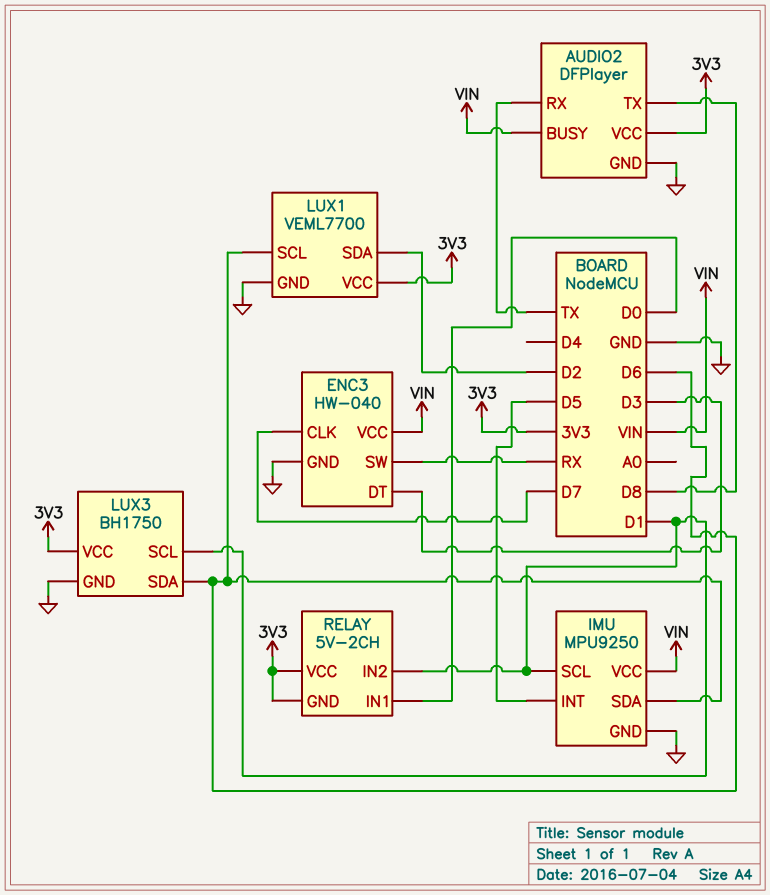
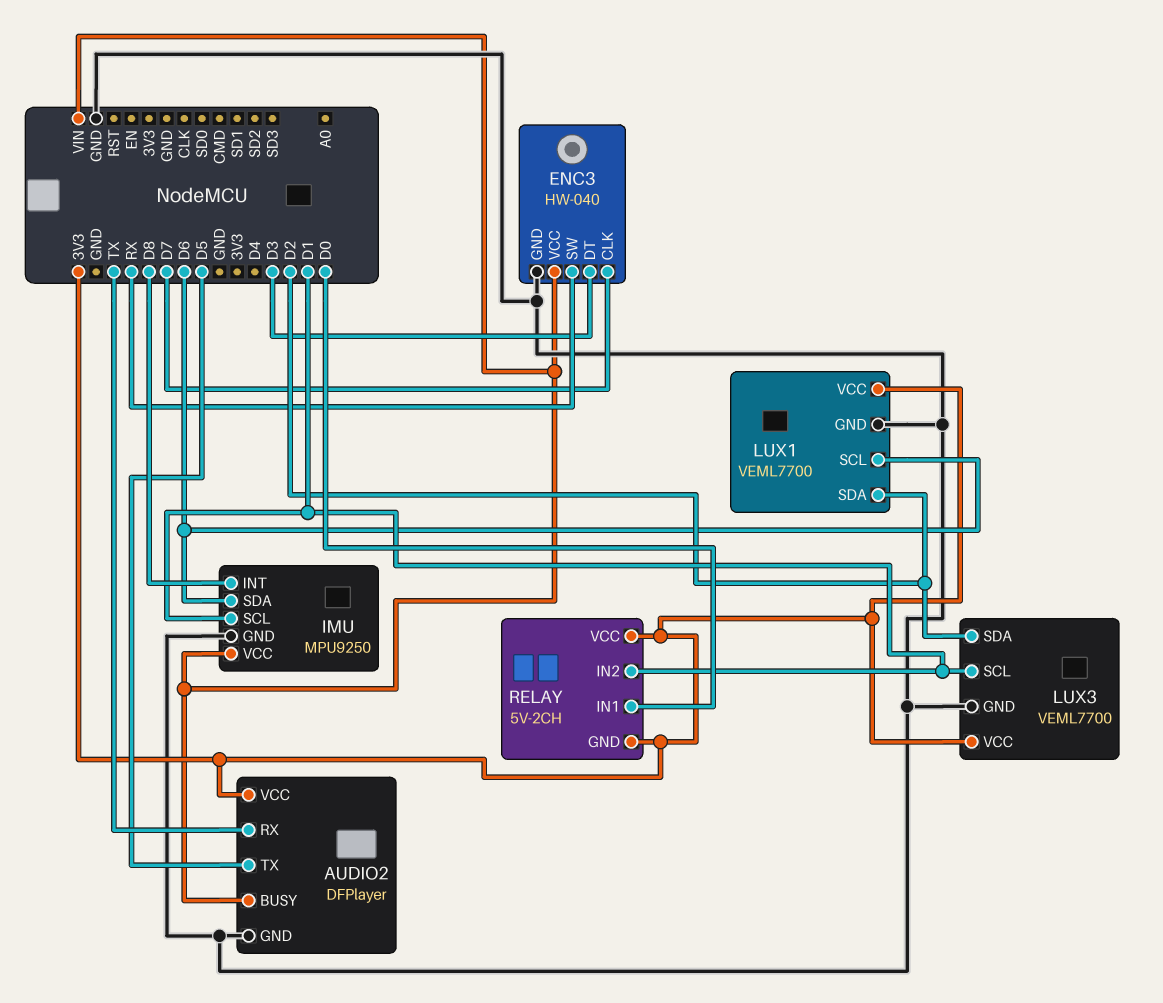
AUDIO2 pin TX: D8 -> D5
IMU pin INT: D5 -> D8
LUX3: BH1750 -> VEML7700
LUX3 pin SDA: D6 -> D2

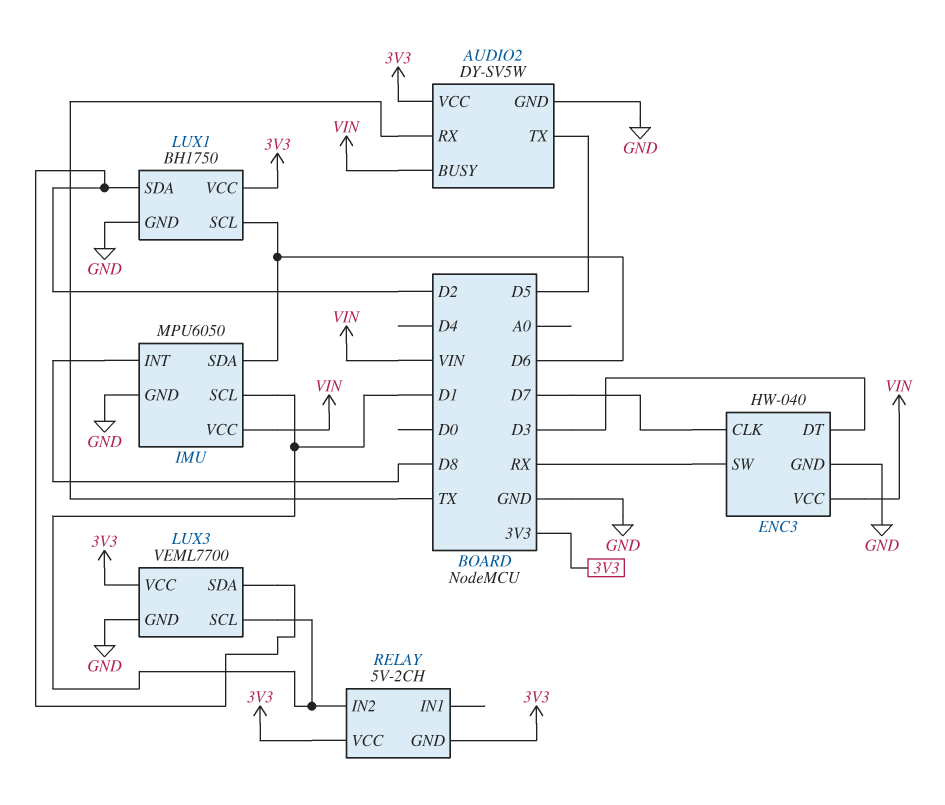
AUDIO2: DFPlayer -> DY-SV5W
IMU: MPU9250 -> MPU6050
LUX1: VEML7700 -> BH1750
RELAY pin IN1: D0 -> none

